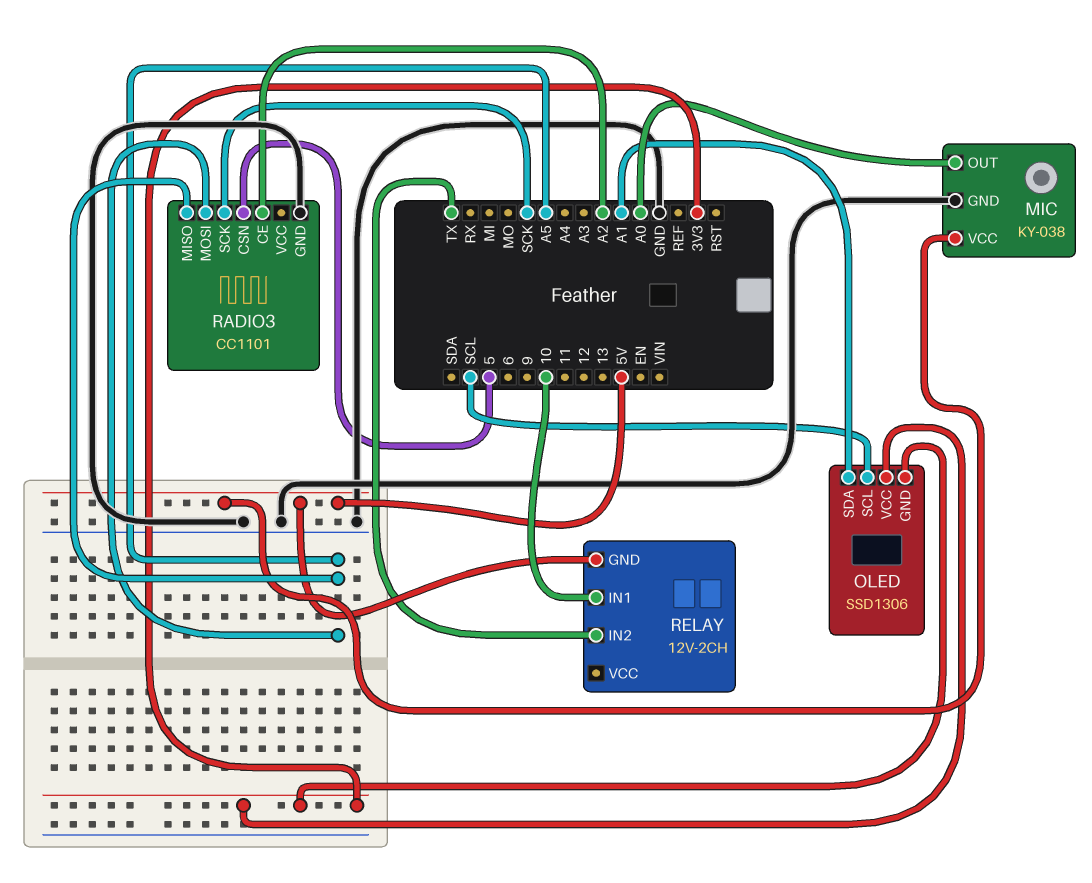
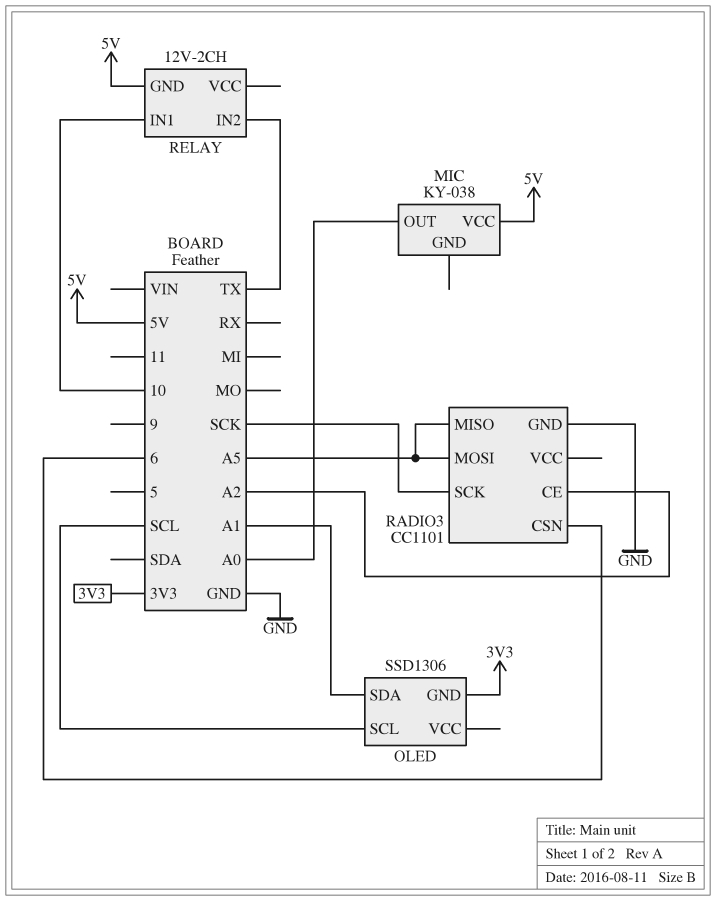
MIC pin GND: GND -> none
OLED pin VCC: 3V3 -> none
RADIO3 pin CSN: 5 -> 6

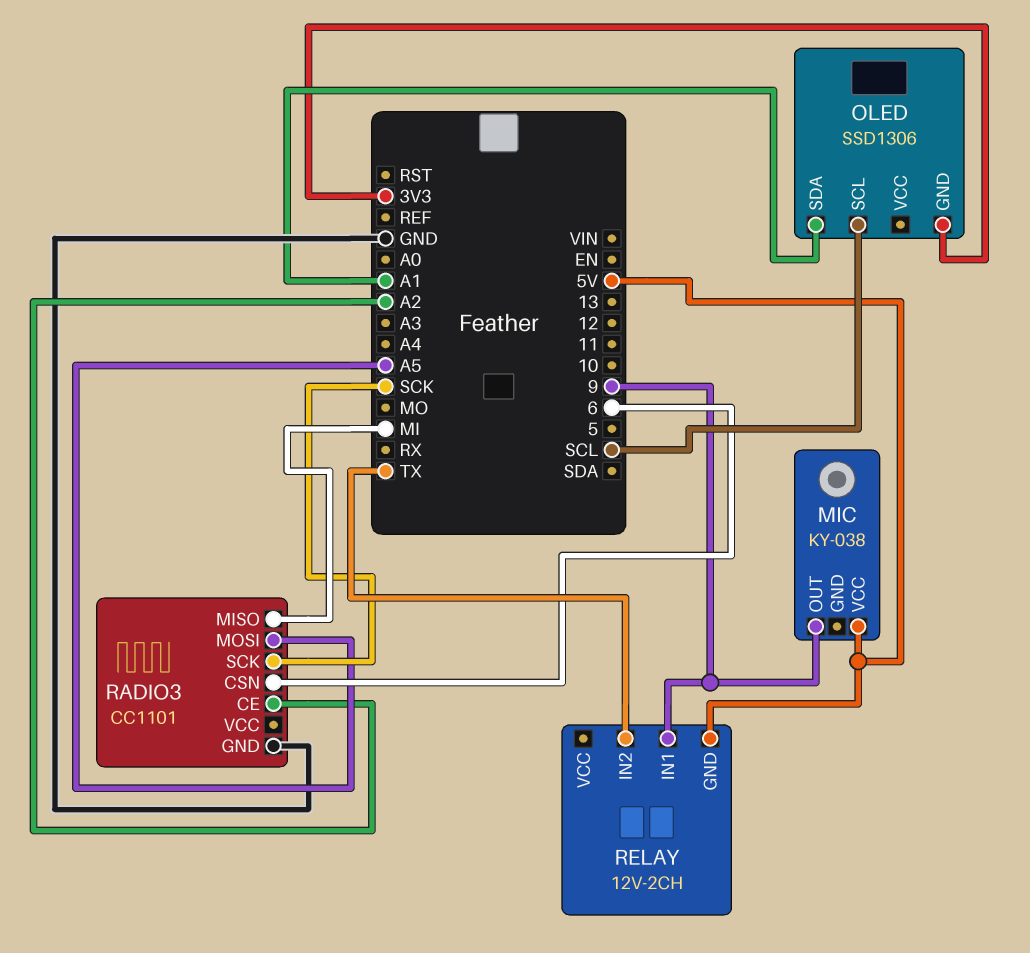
MIC pin OUT: A0 -> 9
RADIO3 pin MISO: A5 -> MI
RELAY pin IN1: 10 -> 9

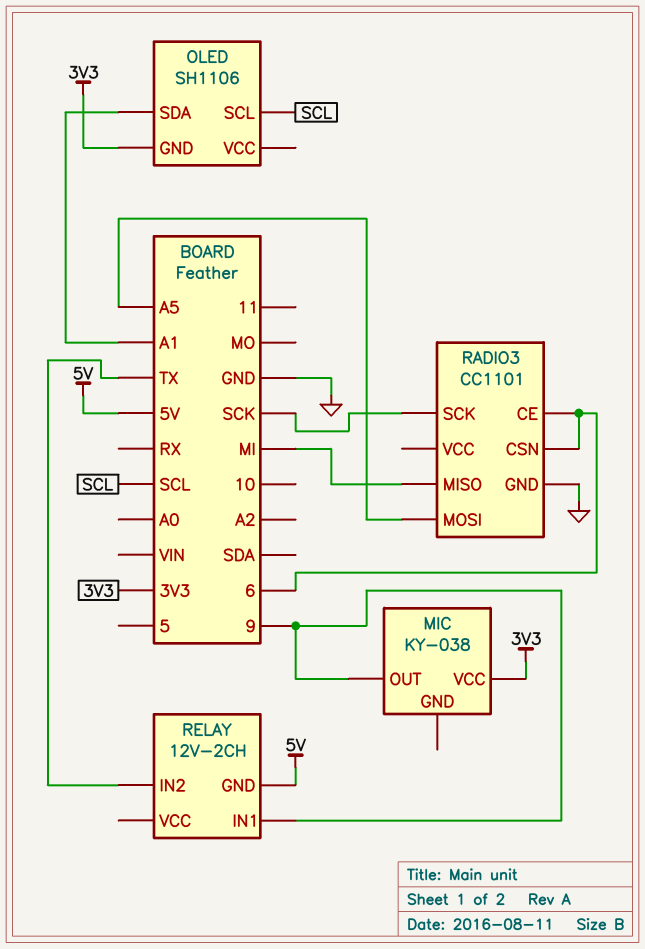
MIC pin VCC: 5V -> 3V3
OLED: SSD1306 -> SH1106
RADIO3 pin CE: A2 -> 6

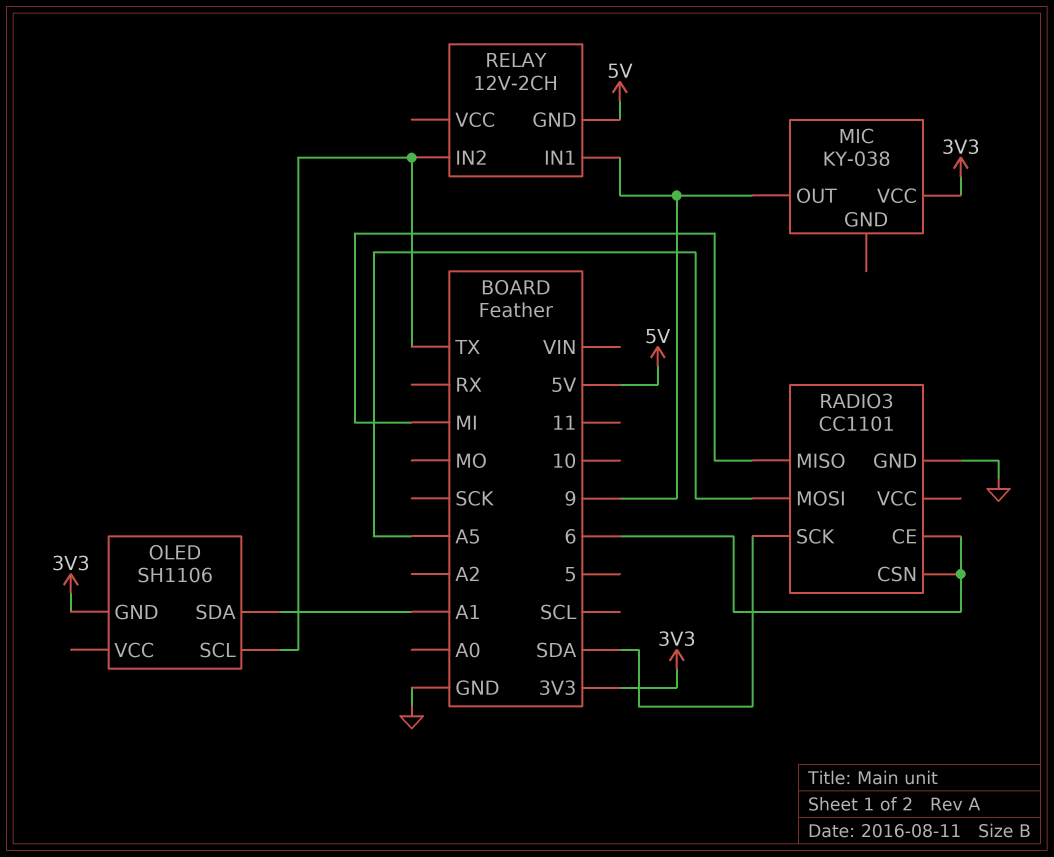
OLED pin SCL: SCL -> TX
RADIO3 pin SCK: SCK -> SDA

